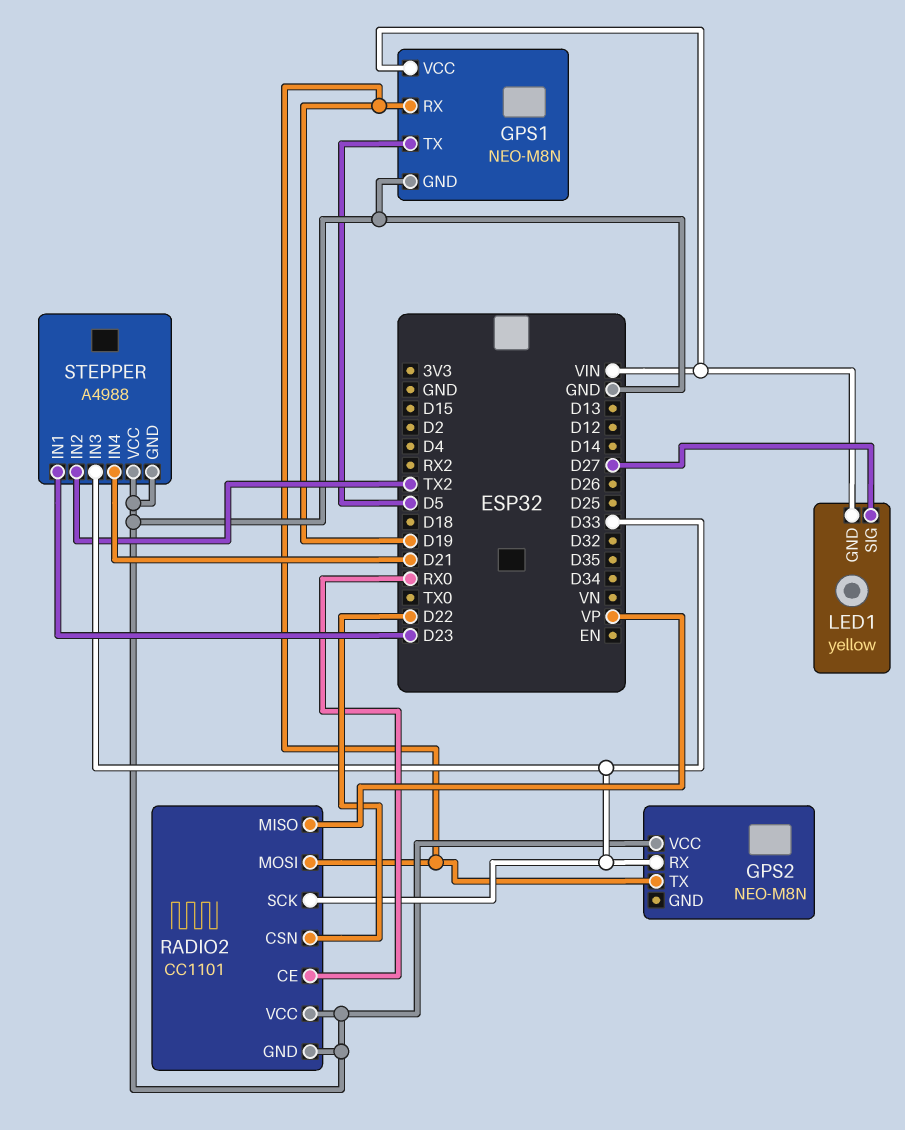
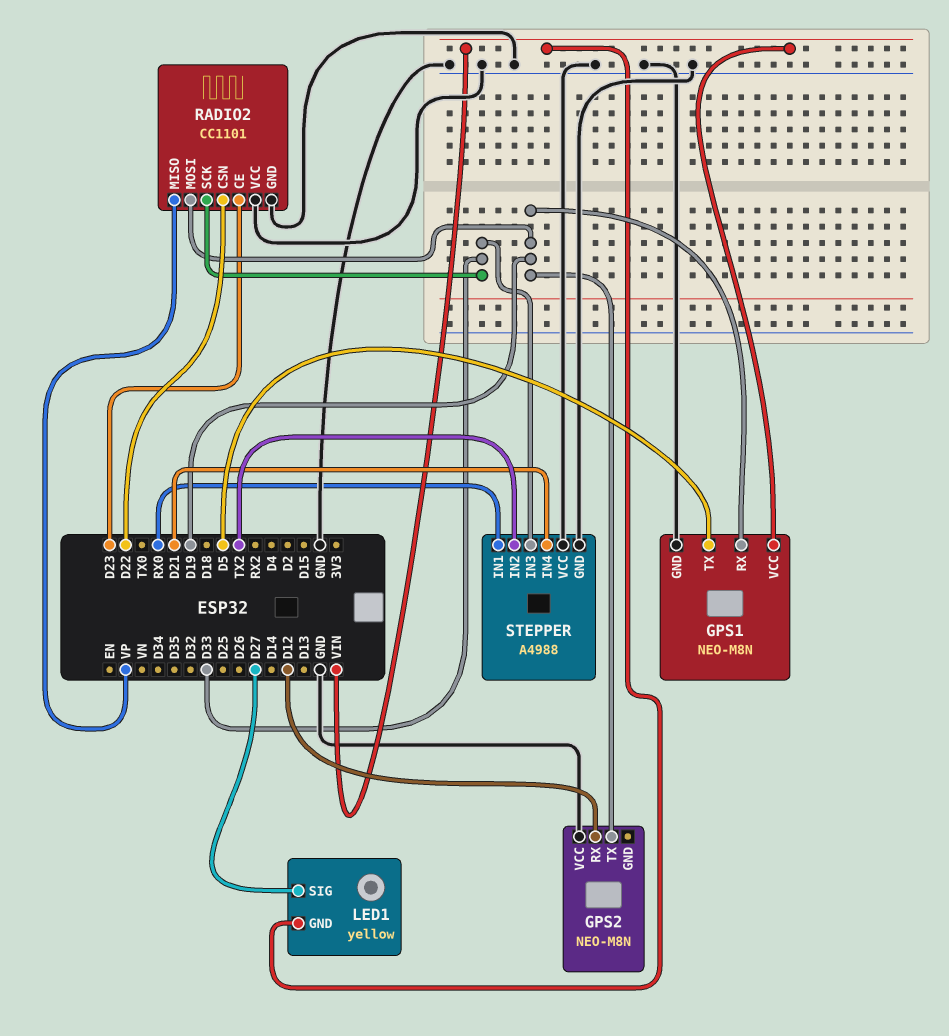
GPS2 pin RX: D33 -> D12
RADIO2 pin CE: RX0 -> D23
STEPPER pin IN1: D23 -> RX0

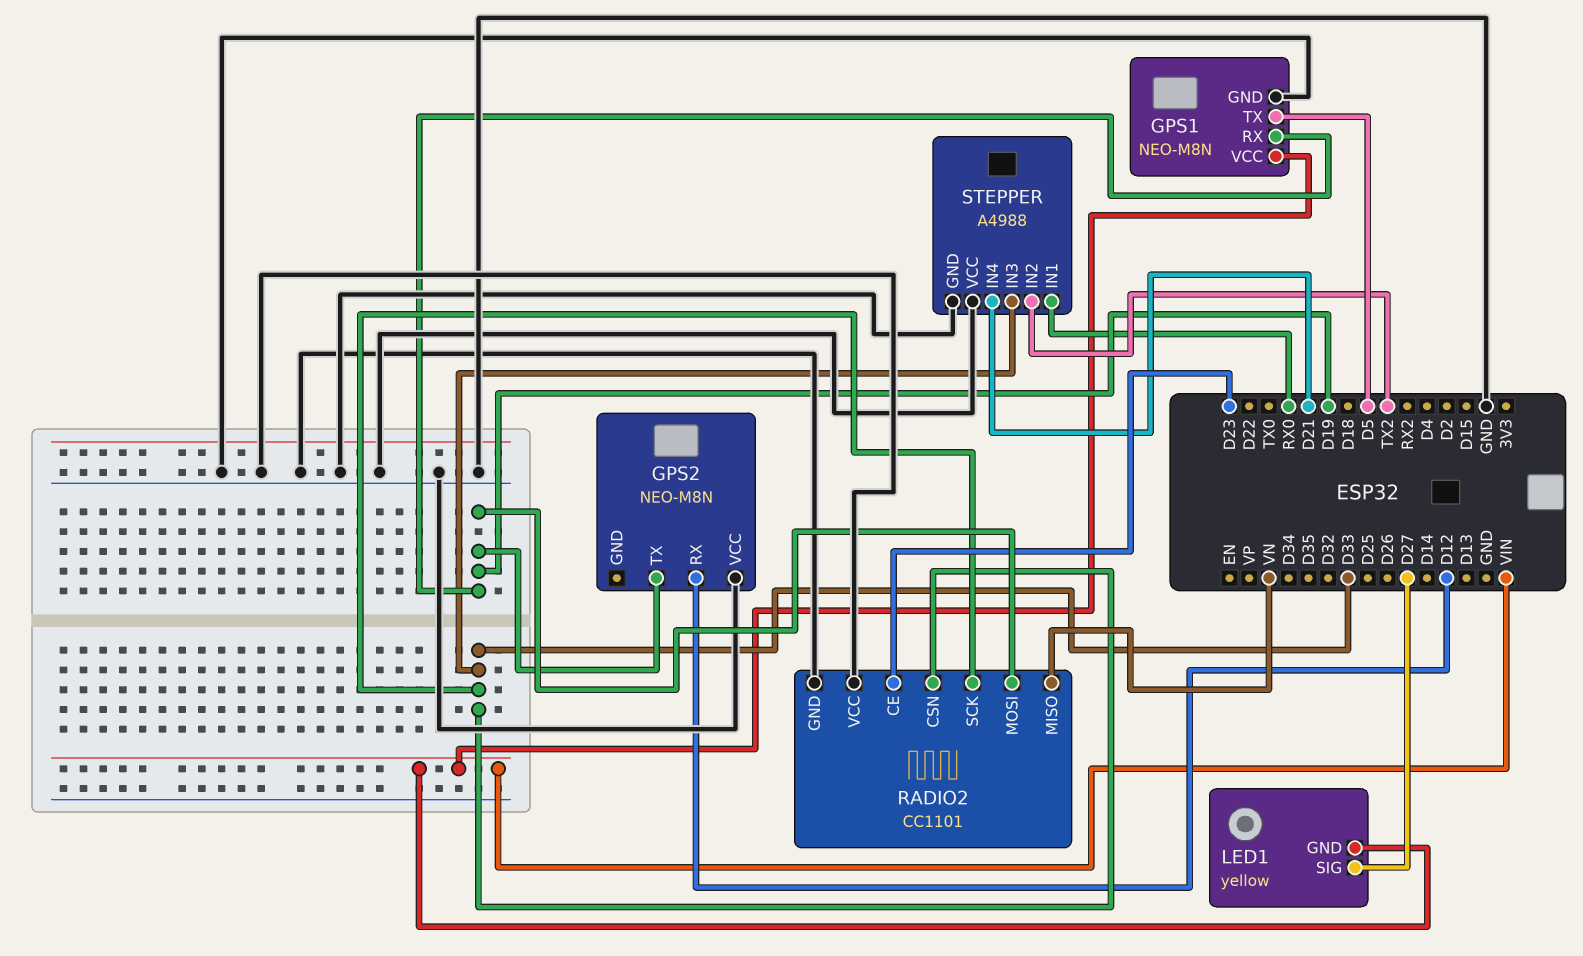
RADIO2 pin CSN: D22 -> D33
RADIO2 pin MISO: VP -> VN

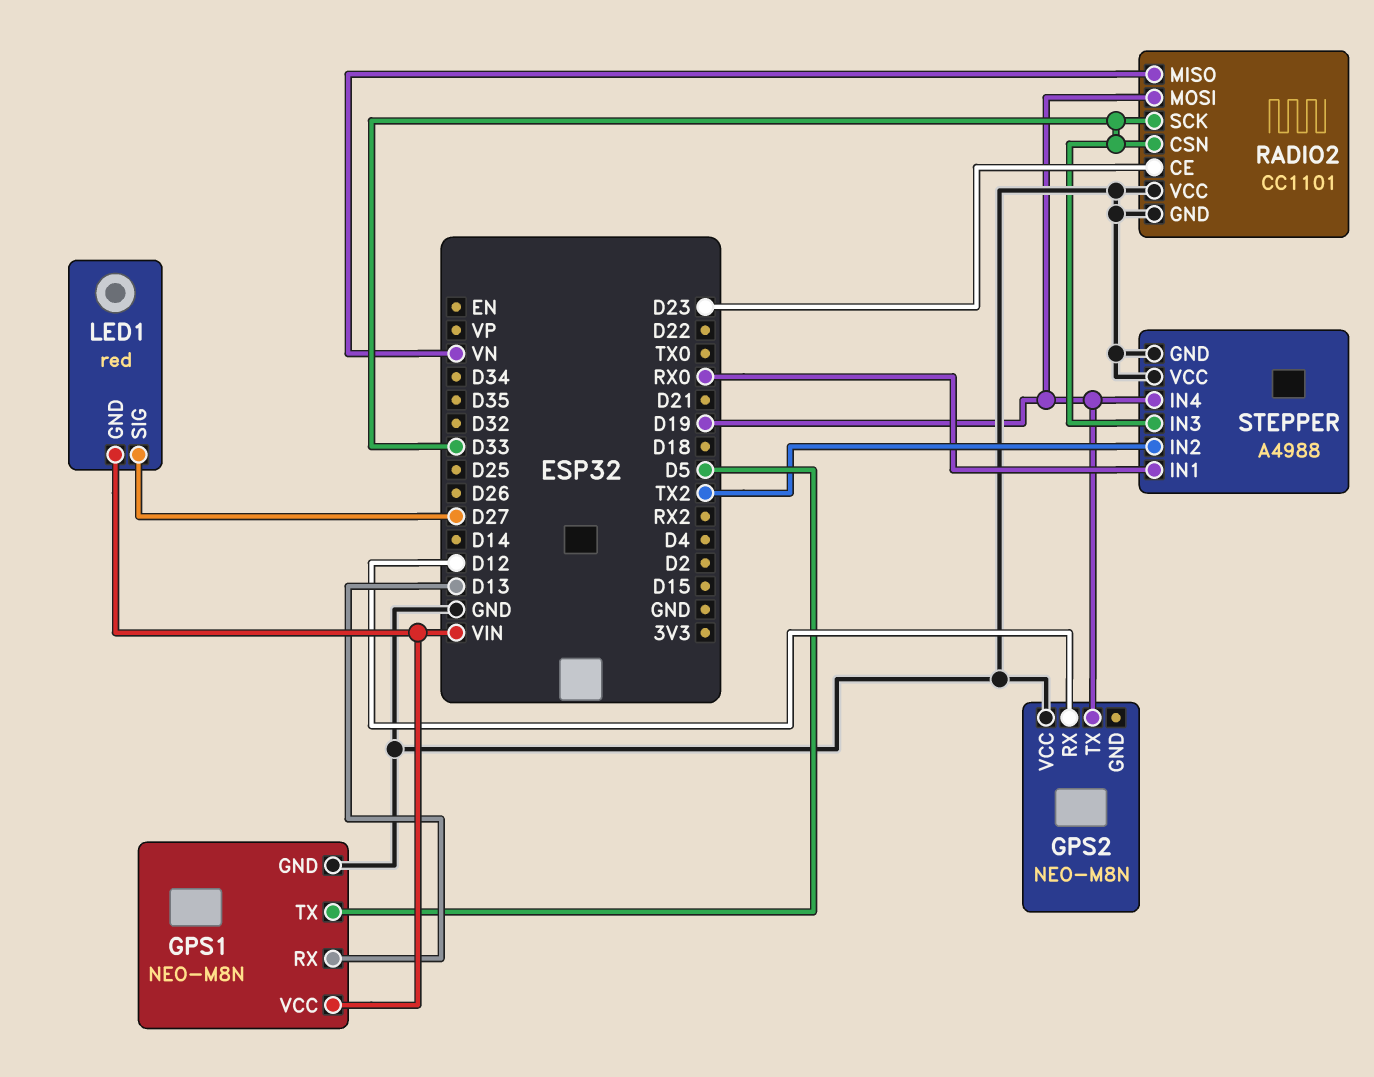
GPS1 pin RX: D19 -> D13
LED1: yellow -> red
STEPPER pin IN4: D21 -> D19

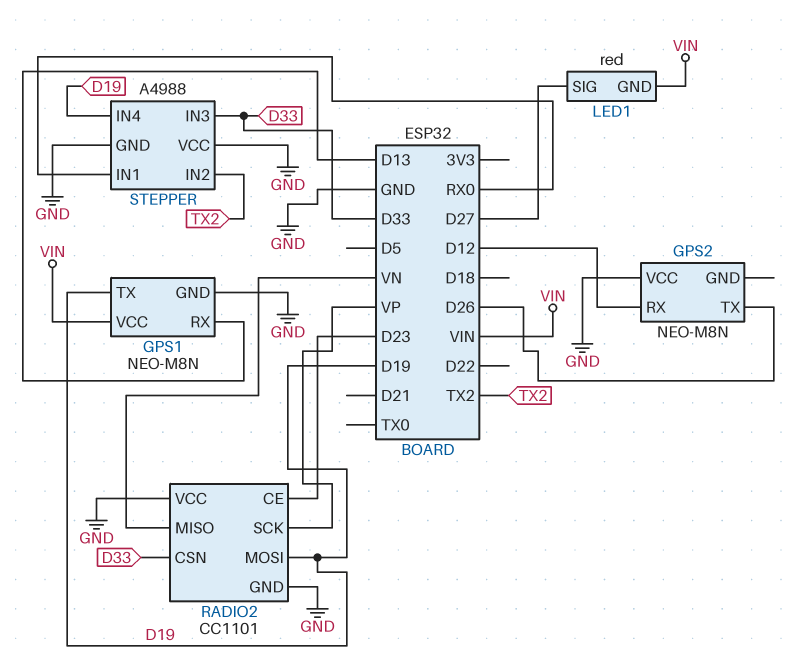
GPS1 pin TX: D5 -> D19
GPS2 pin TX: D19 -> D26
RADIO2 pin SCK: D33 -> VP

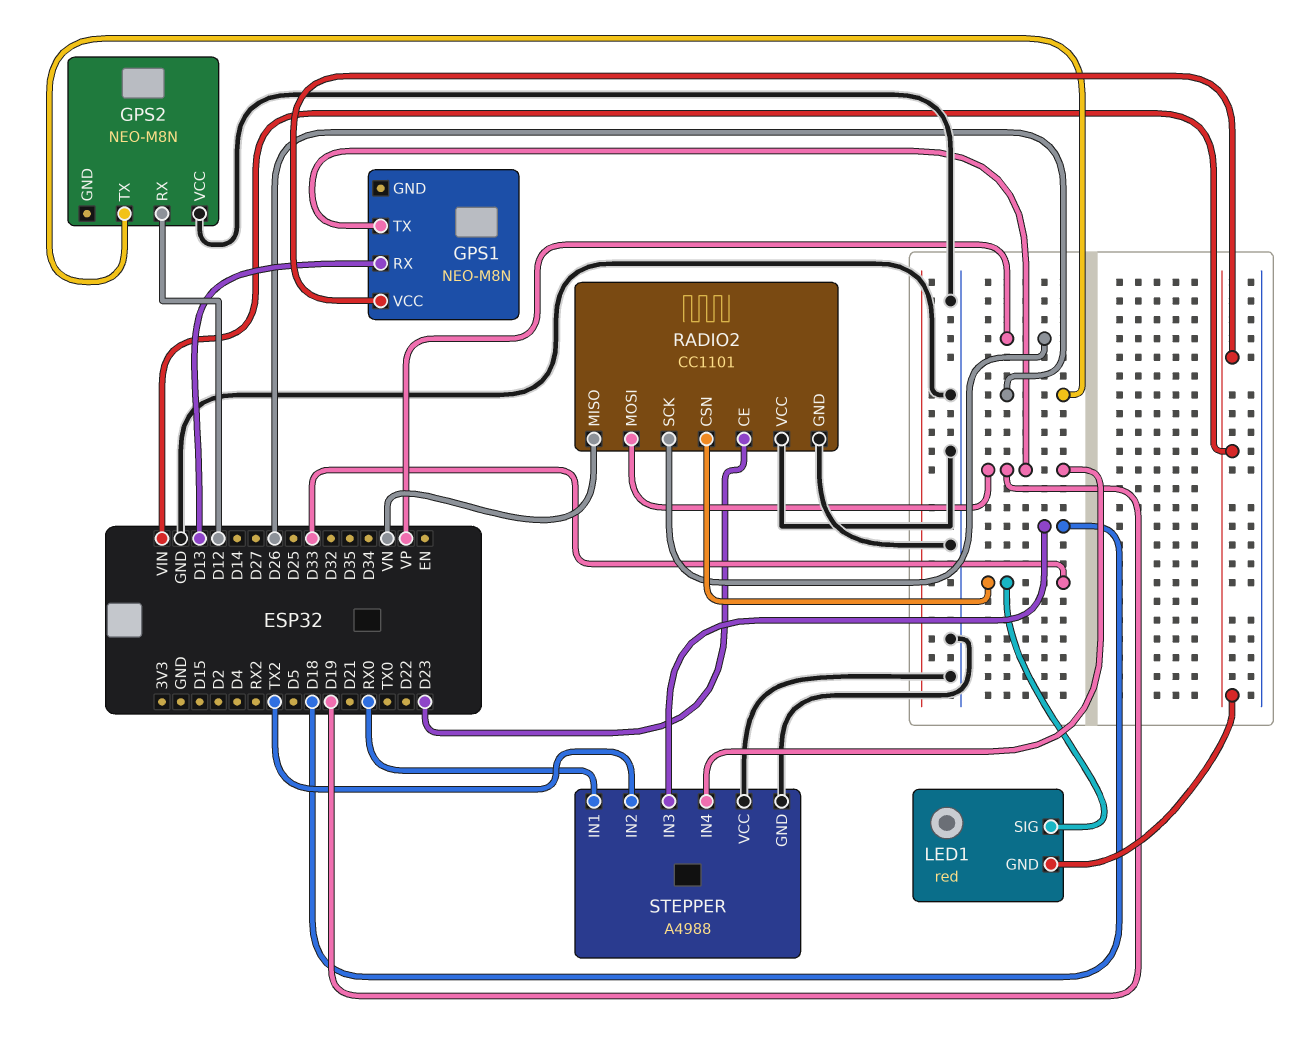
GPS1 pin GND: GND -> none
LED1 pin SIG: D27 -> D33
STEPPER pin IN3: D33 -> D18

